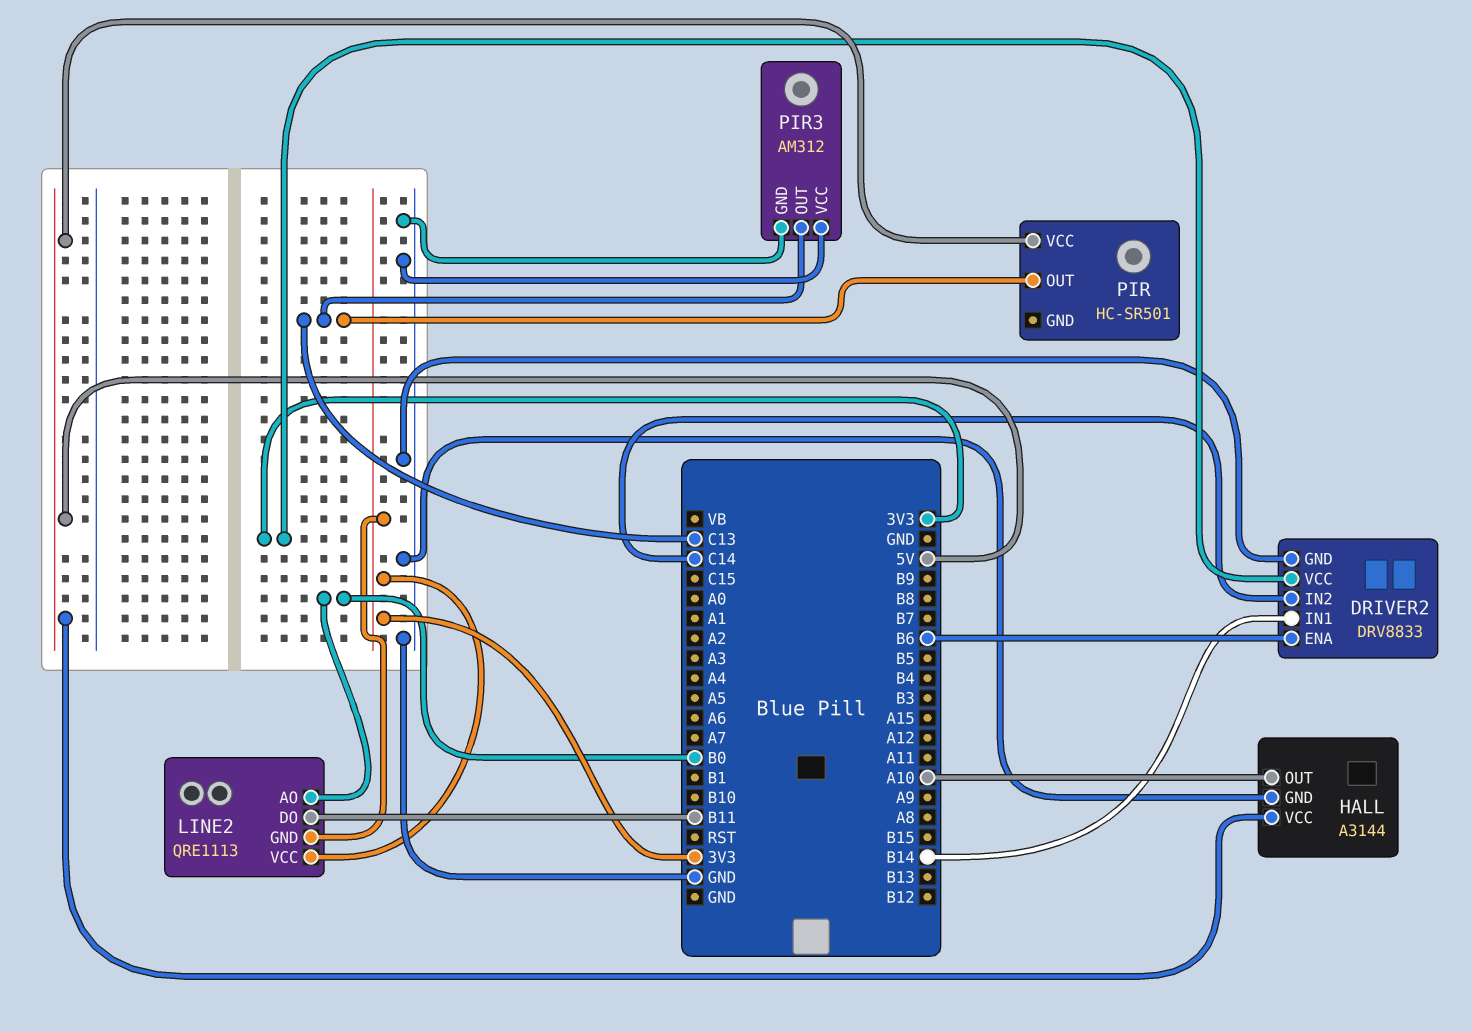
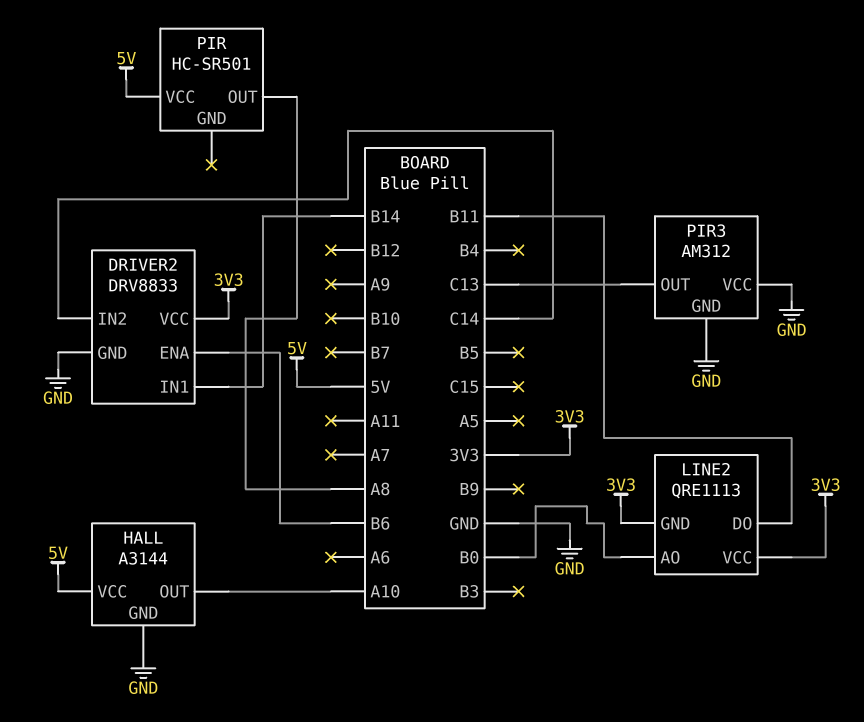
PIR pin OUT: C13 -> A8

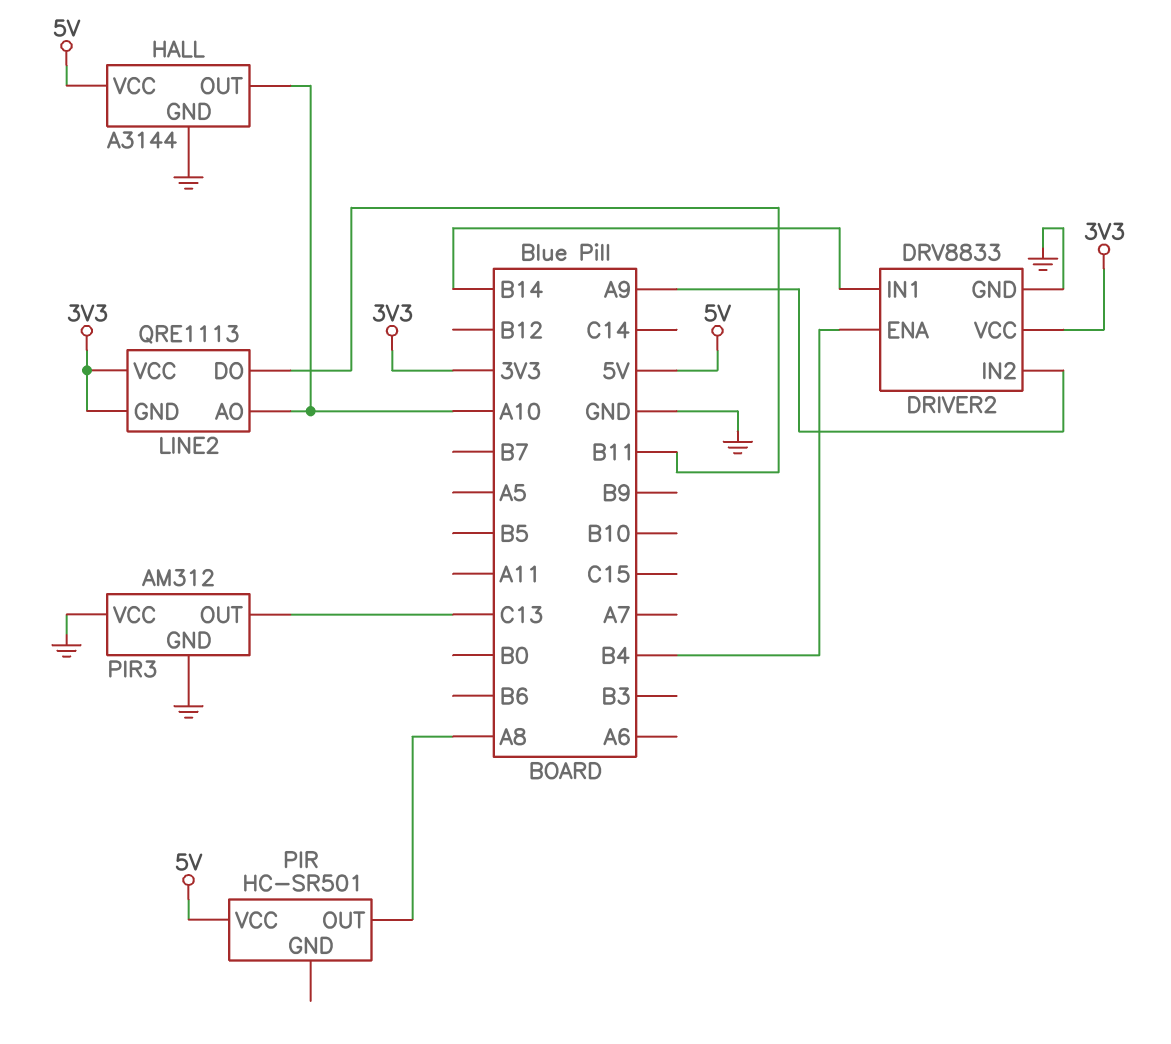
DRIVER2 pin ENA: B6 -> B4
DRIVER2 pin IN2: C14 -> A9
LINE2 pin AO: B0 -> A10

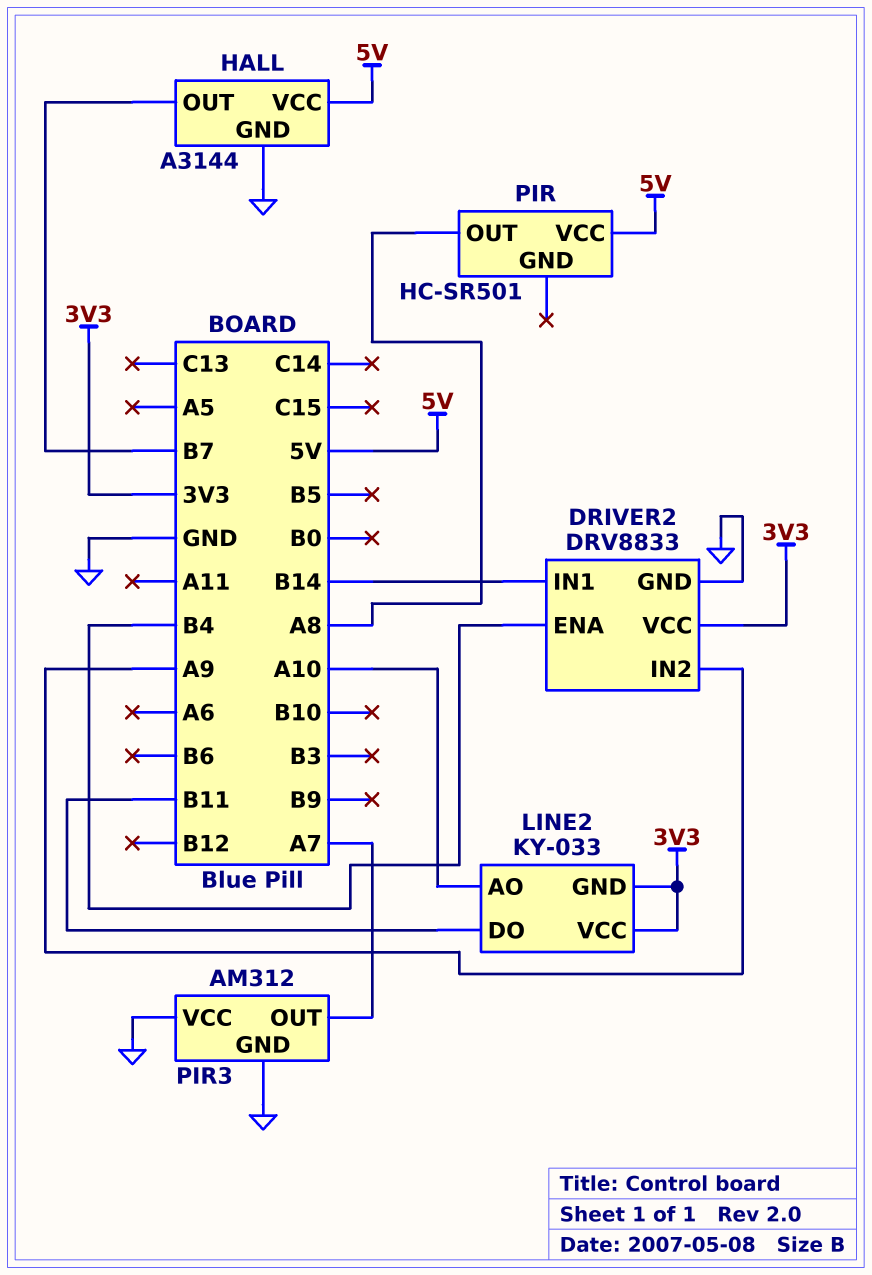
HALL pin OUT: A10 -> B7
LINE2: QRE1113 -> KY-033
PIR3 pin OUT: C13 -> A7

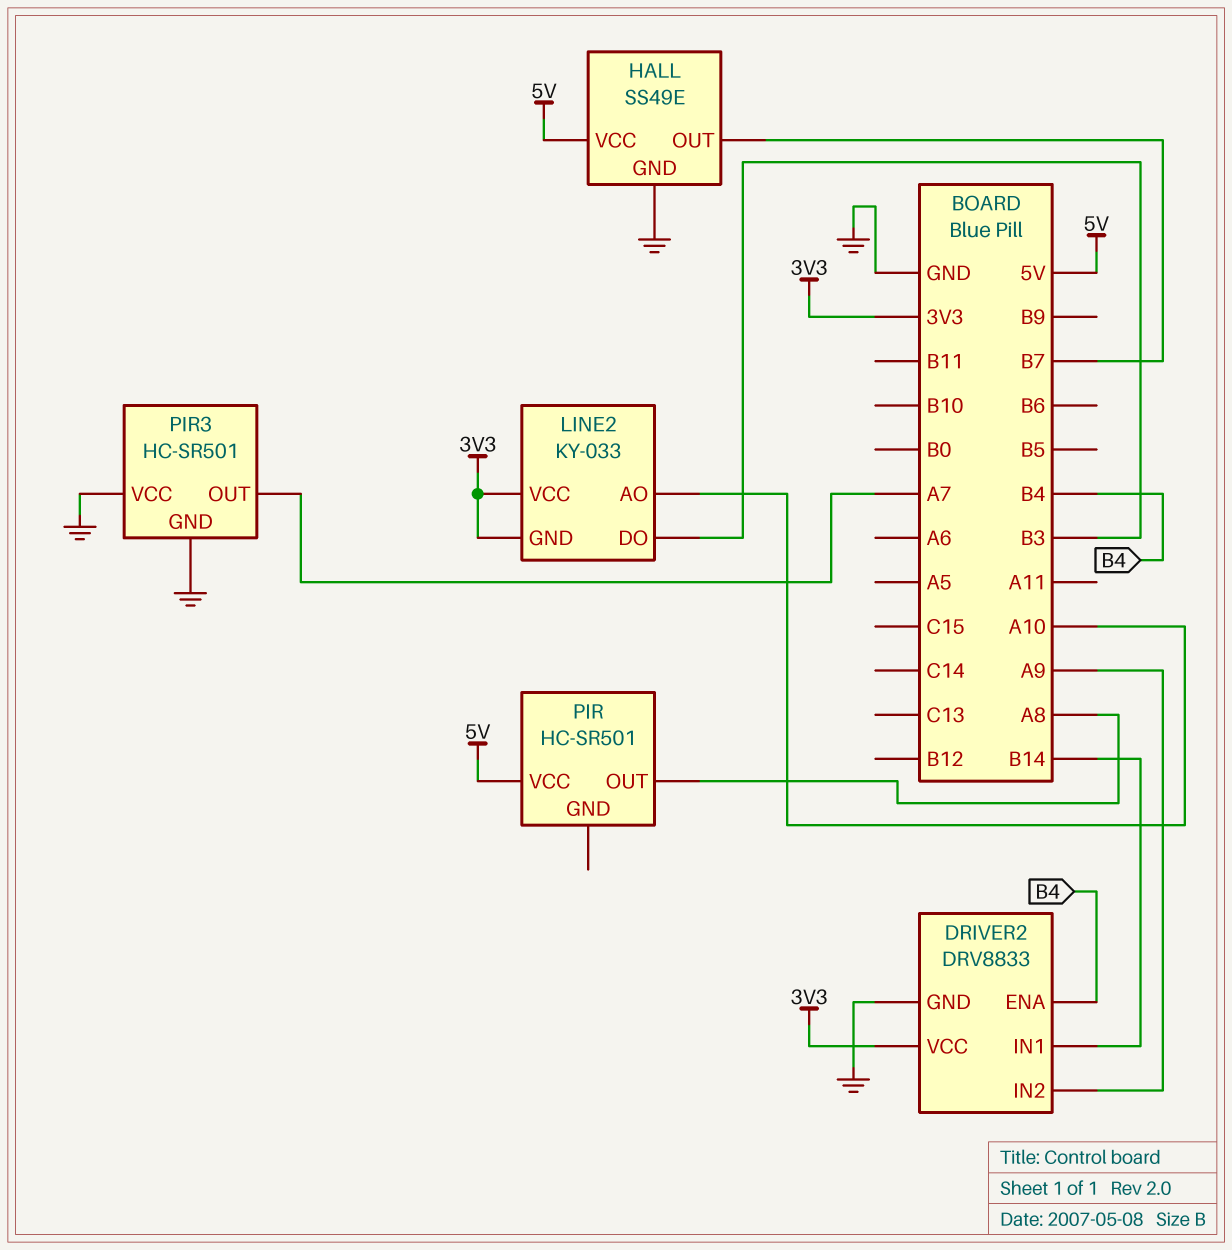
HALL: A3144 -> SS49E
LINE2 pin DO: B11 -> B3
PIR3: AM312 -> HC-SR501

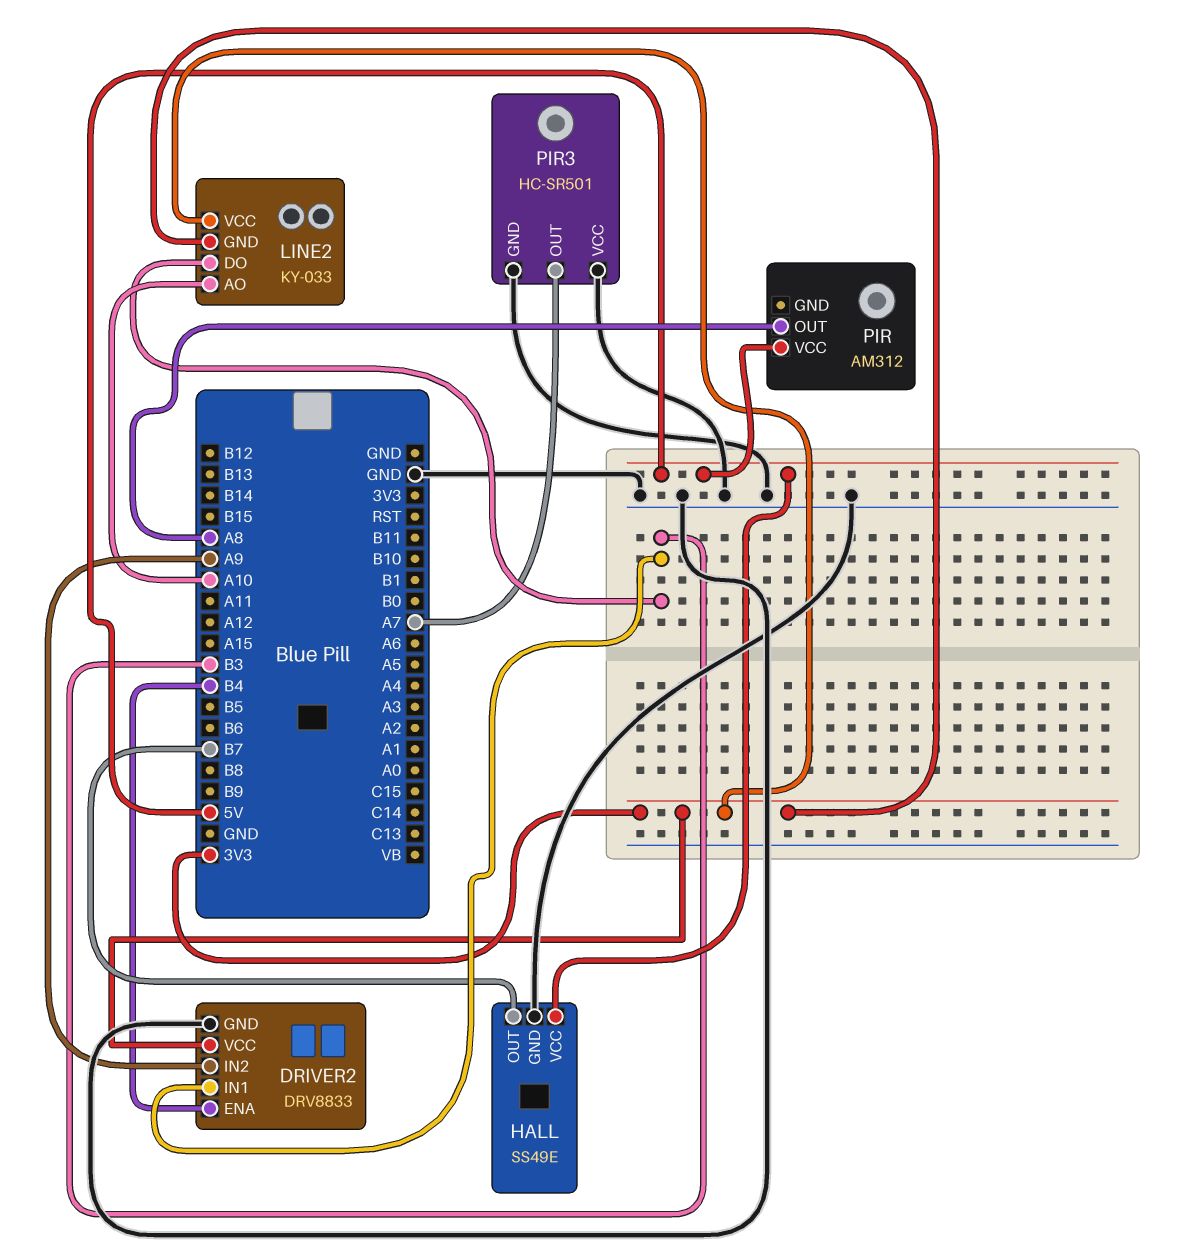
DRIVER2 pin IN1: B14 -> B3
PIR: HC-SR501 -> AM312

